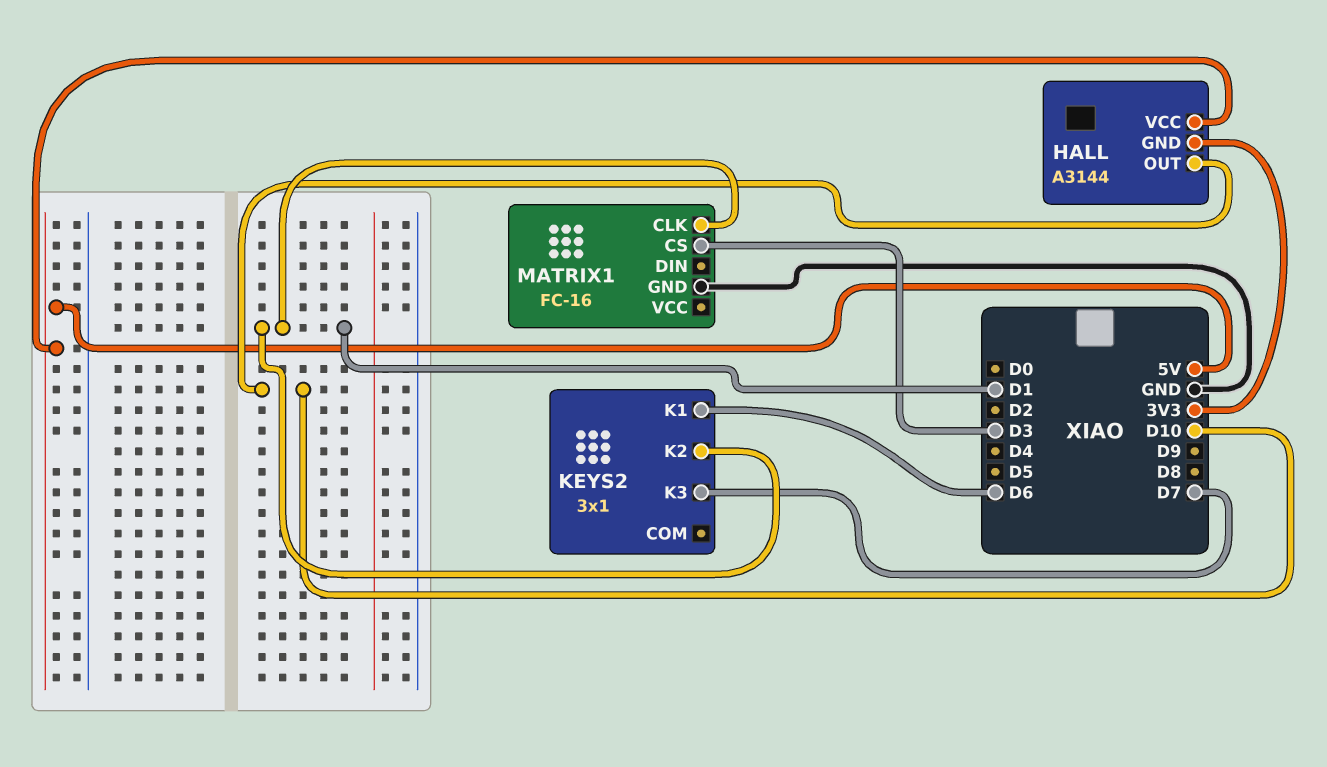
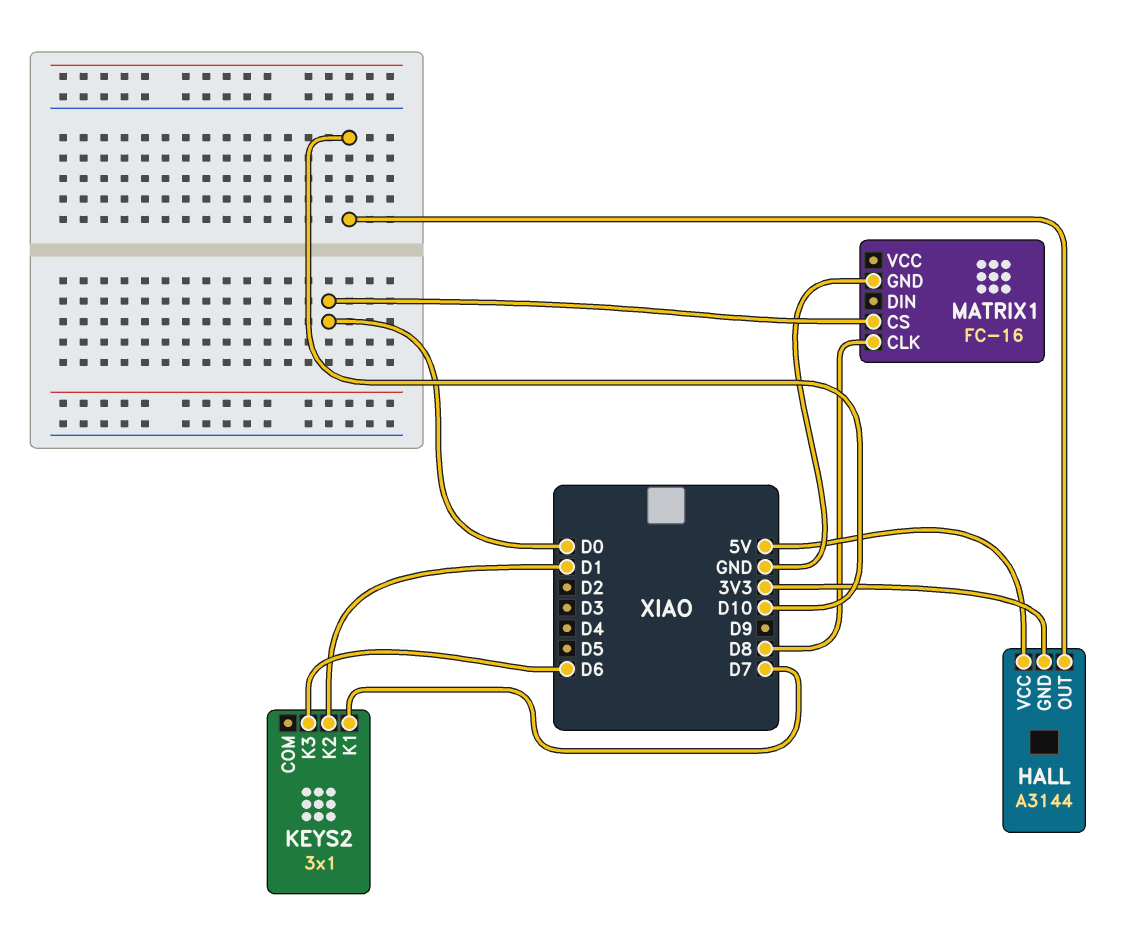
KEYS2 pin K1: D6 -> D7
KEYS2 pin K3: D7 -> D6
MATRIX1 pin CLK: D1 -> D8
MATRIX1 pin CS: D3 -> D0

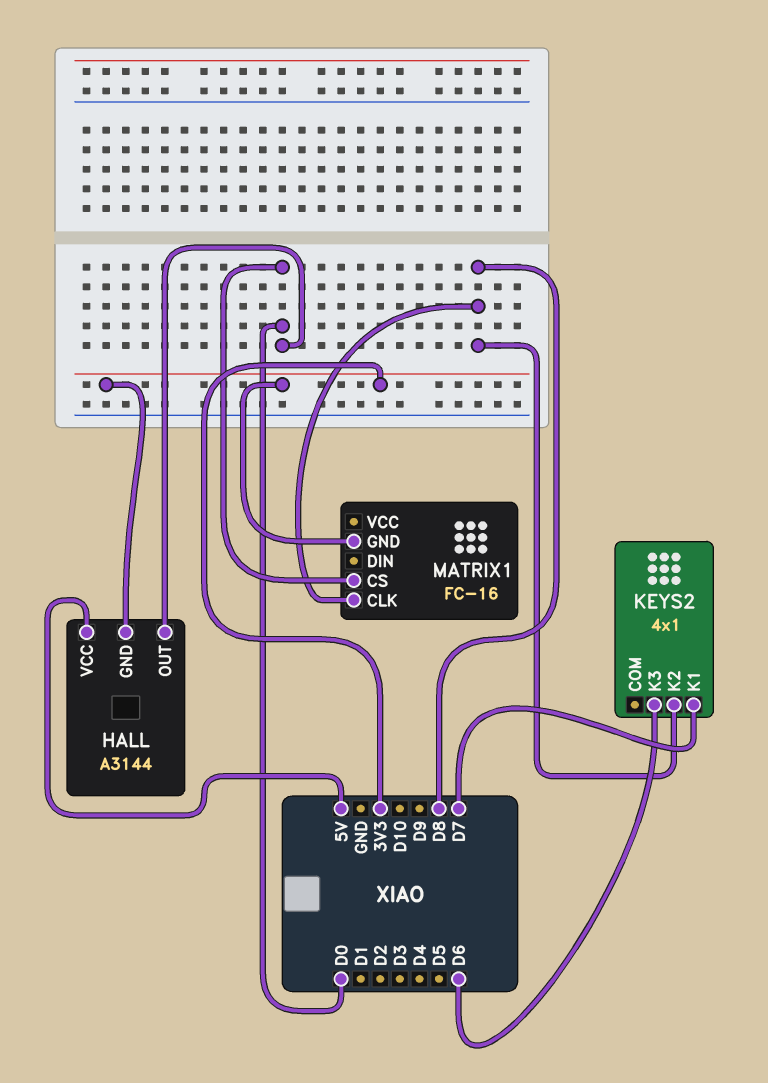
HALL pin OUT: D10 -> D0
KEYS2: 3x1 -> 4x1
KEYS2 pin K2: D1 -> D8
MATRIX1 pin GND: GND -> 3V3

